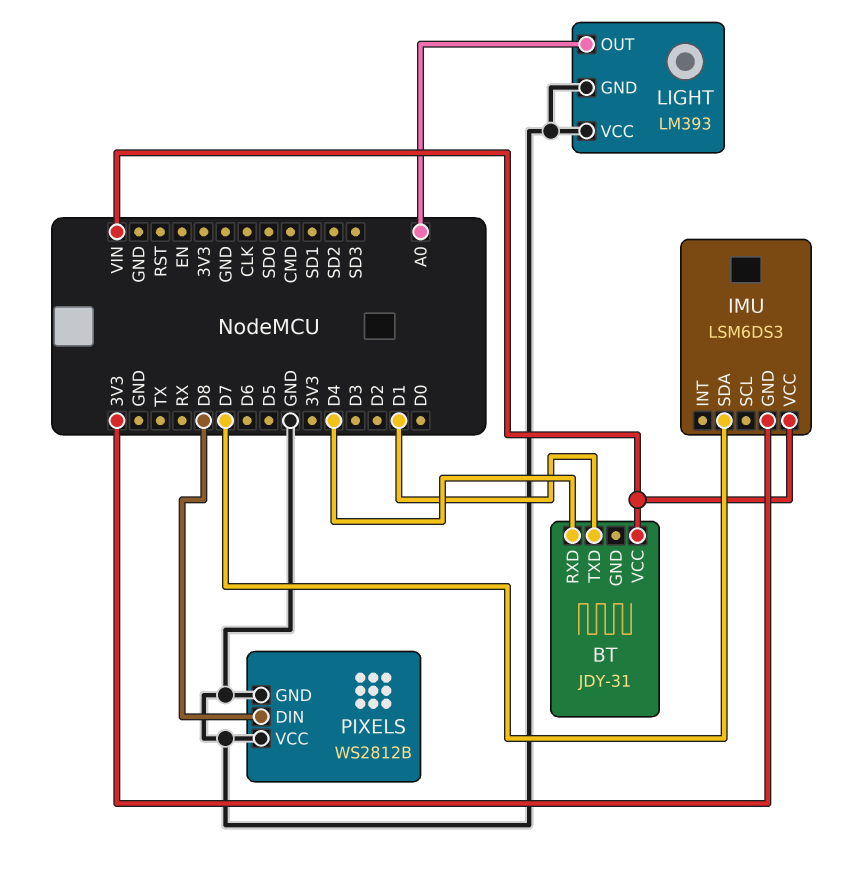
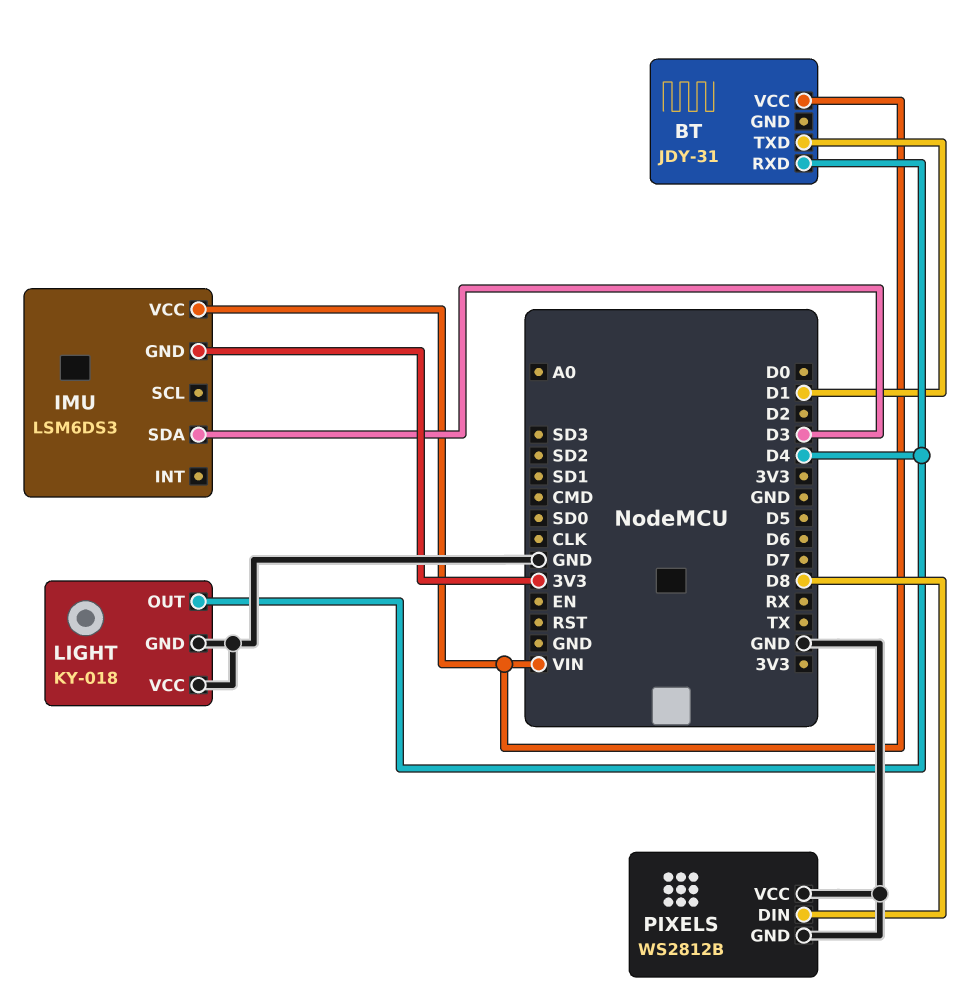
IMU pin SDA: D7 -> D3
LIGHT: LM393 -> KY-018
LIGHT pin OUT: A0 -> D4

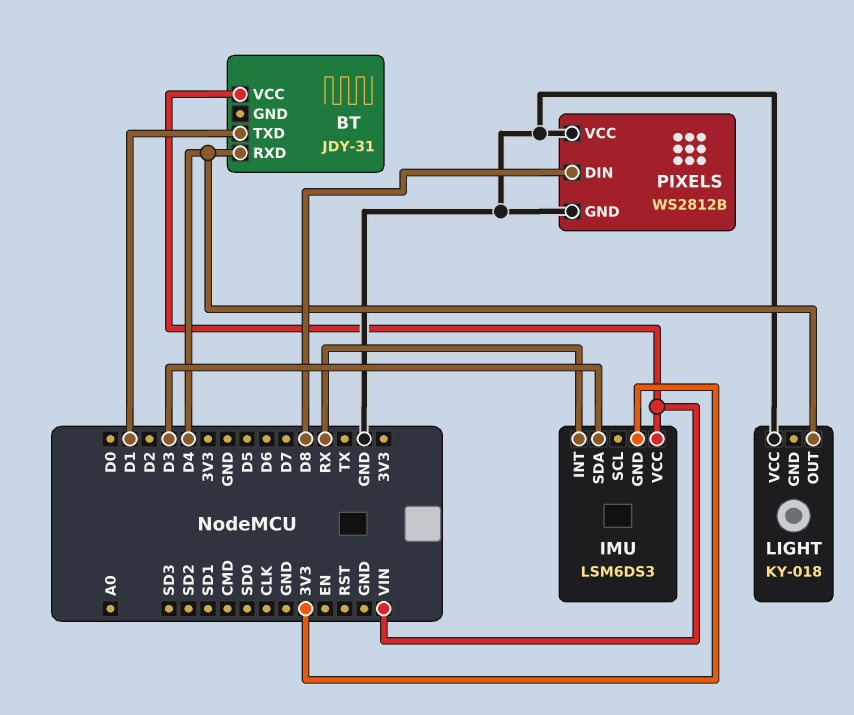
IMU pin INT: none -> RX
LIGHT pin GND: GND -> none

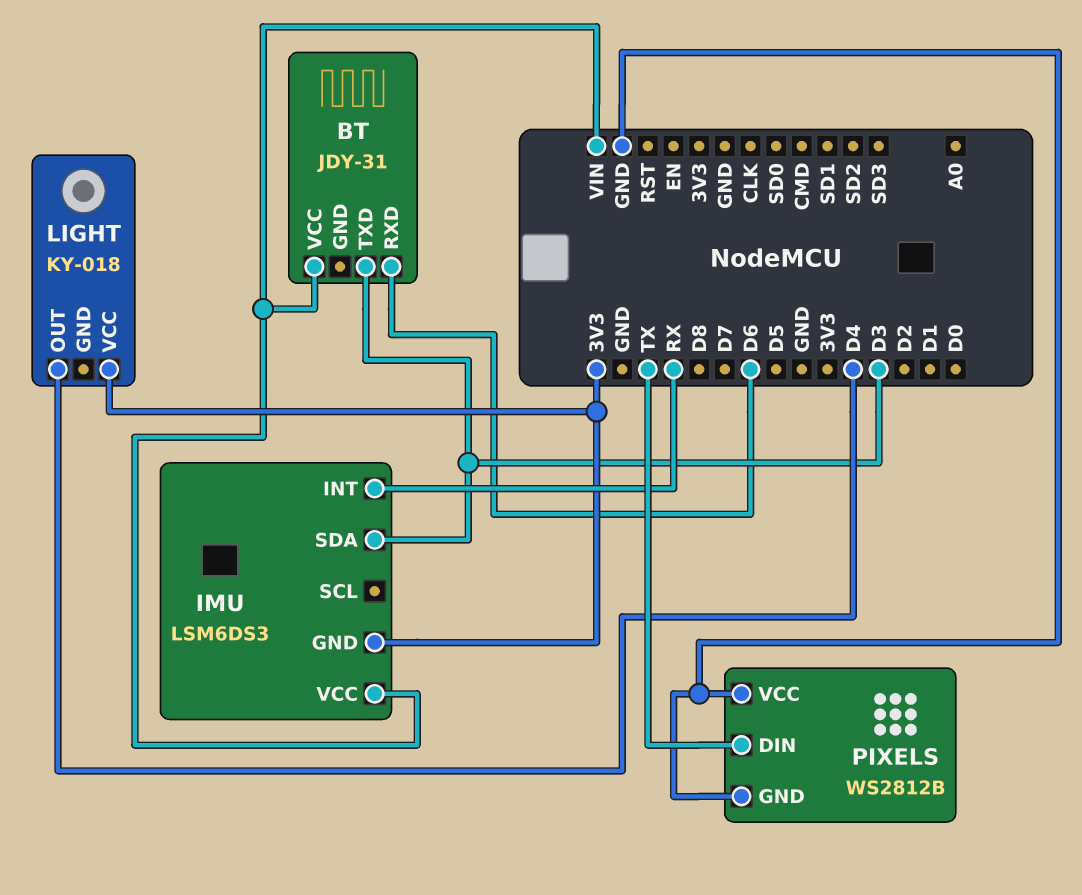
BT pin RXD: D4 -> D6
BT pin TXD: D1 -> D3
LIGHT pin VCC: GND -> 3V3
PIXELS pin DIN: D8 -> TX

